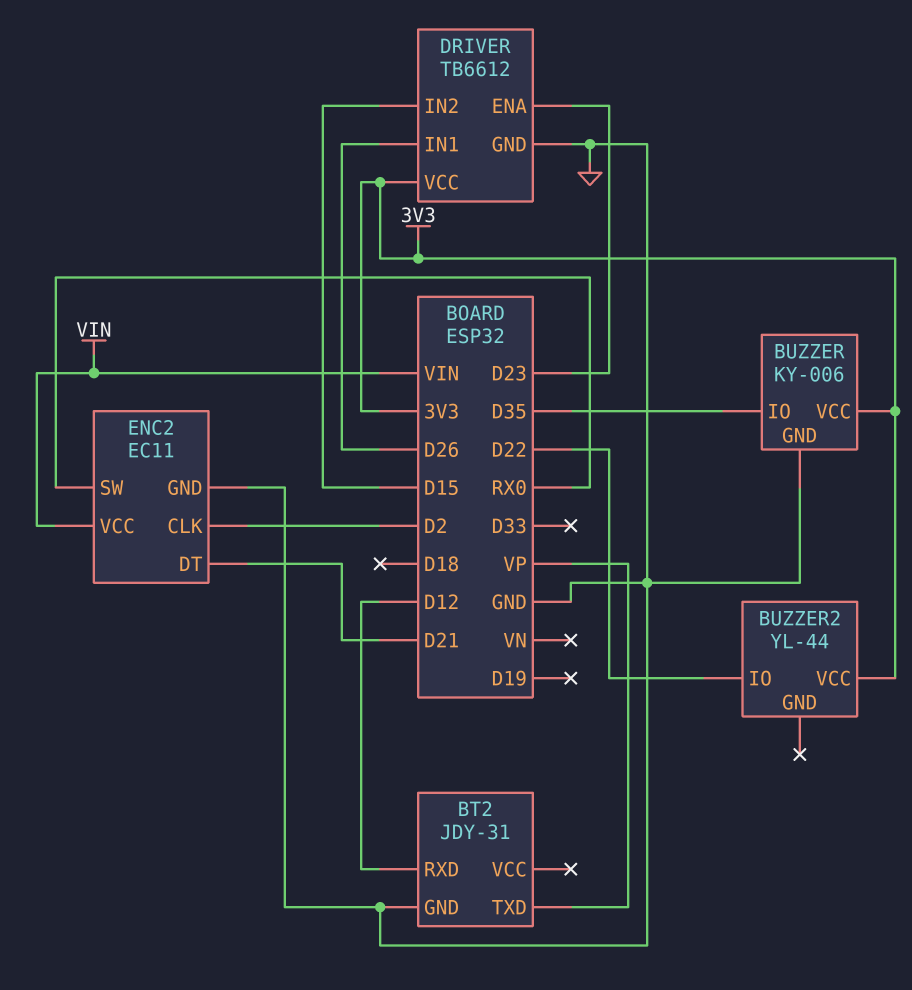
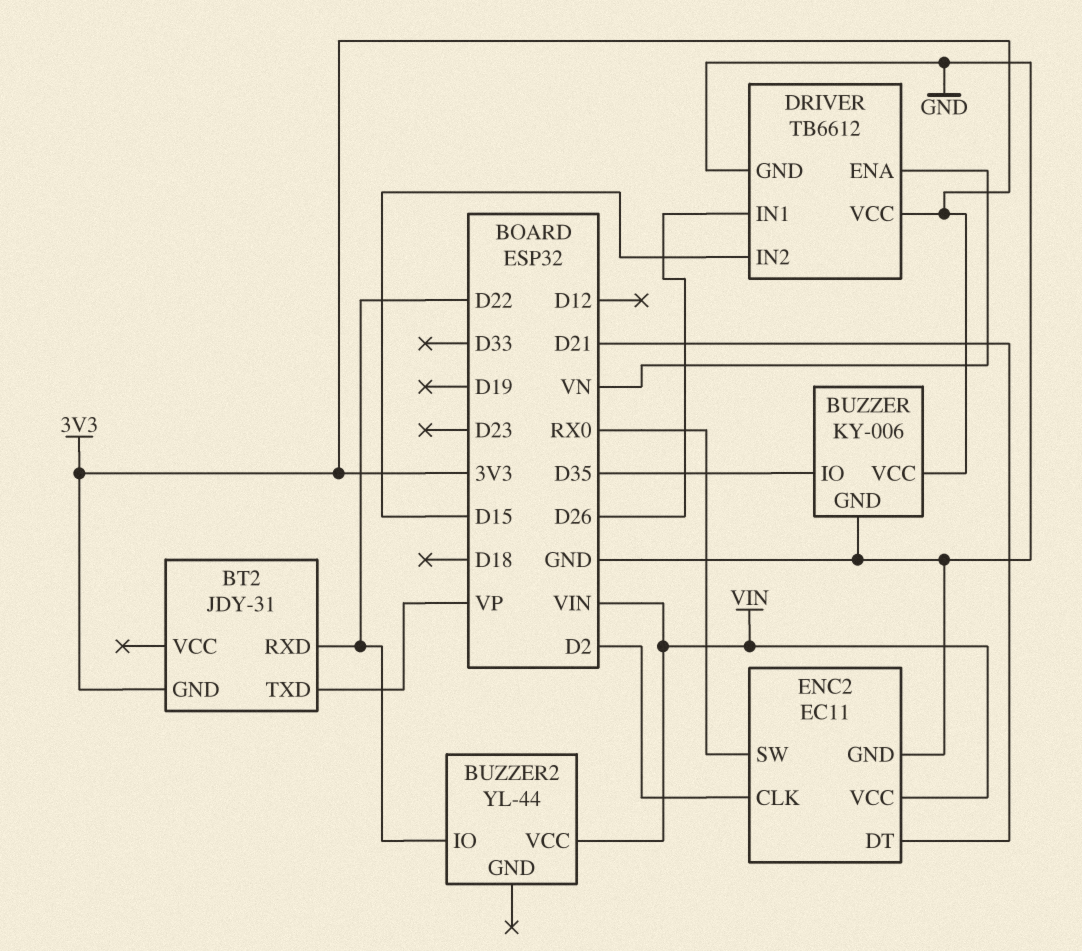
BT2 pin GND: GND -> 3V3
BT2 pin RXD: D12 -> D22
BUZZER2 pin VCC: 3V3 -> VIN
DRIVER pin ENA: D23 -> VN

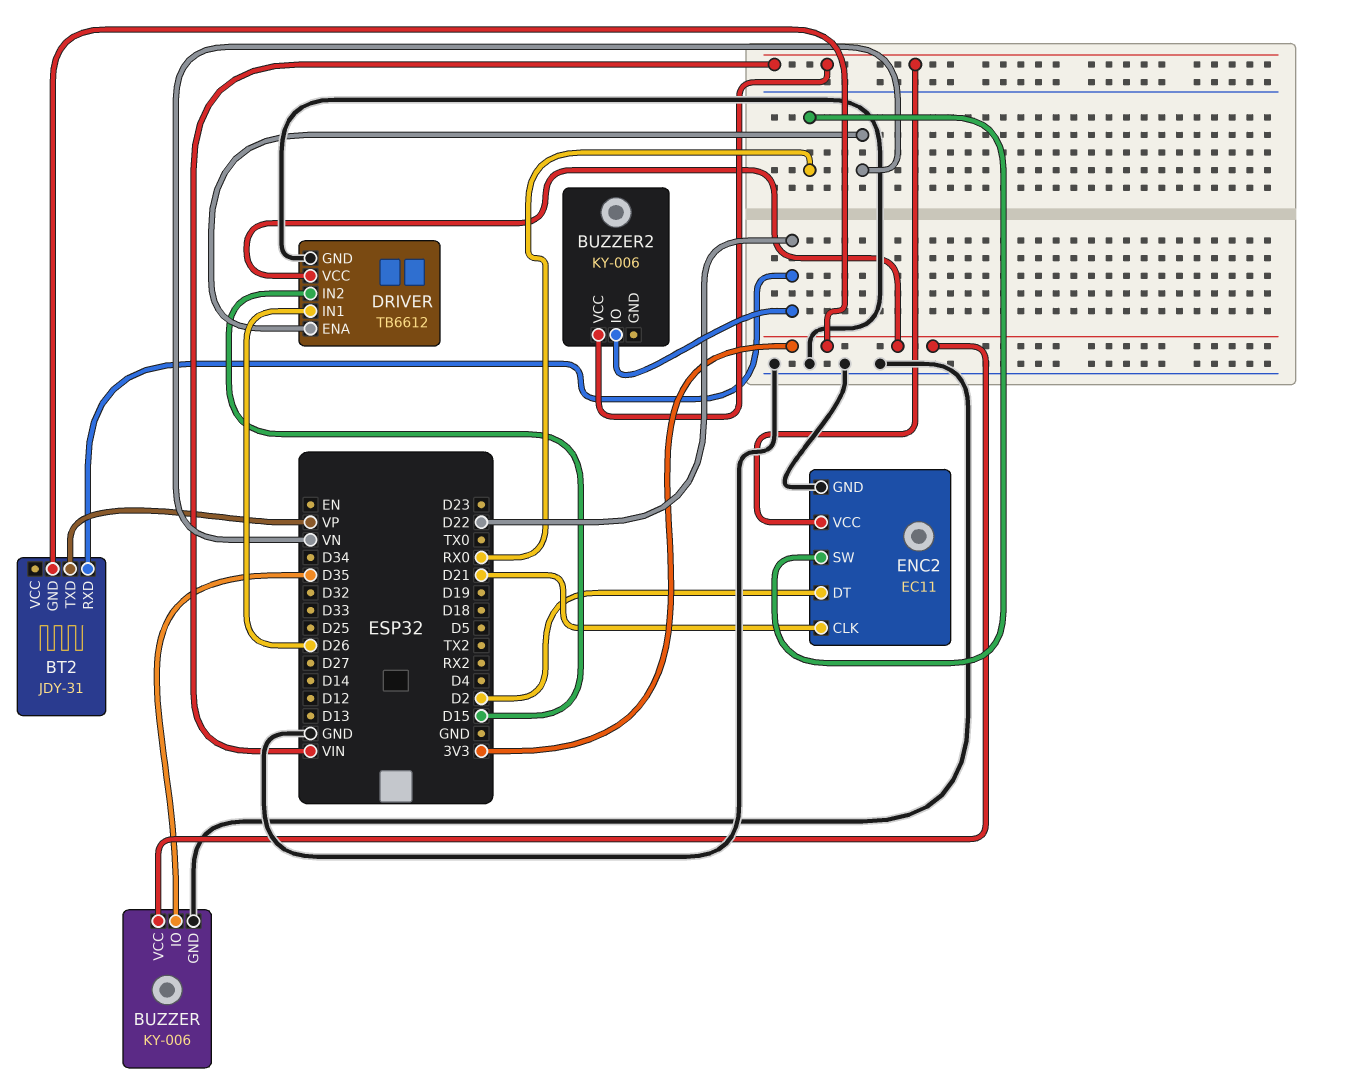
BUZZER2: YL-44 -> KY-006
ENC2 pin CLK: D2 -> D21
ENC2 pin DT: D21 -> D2

